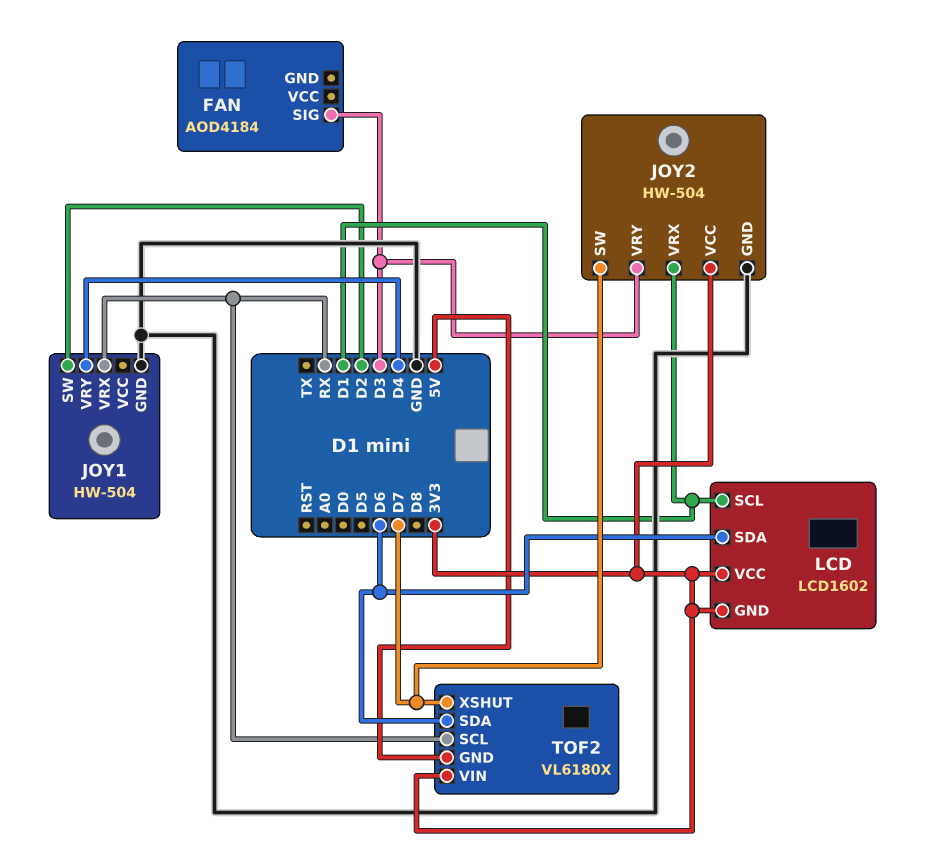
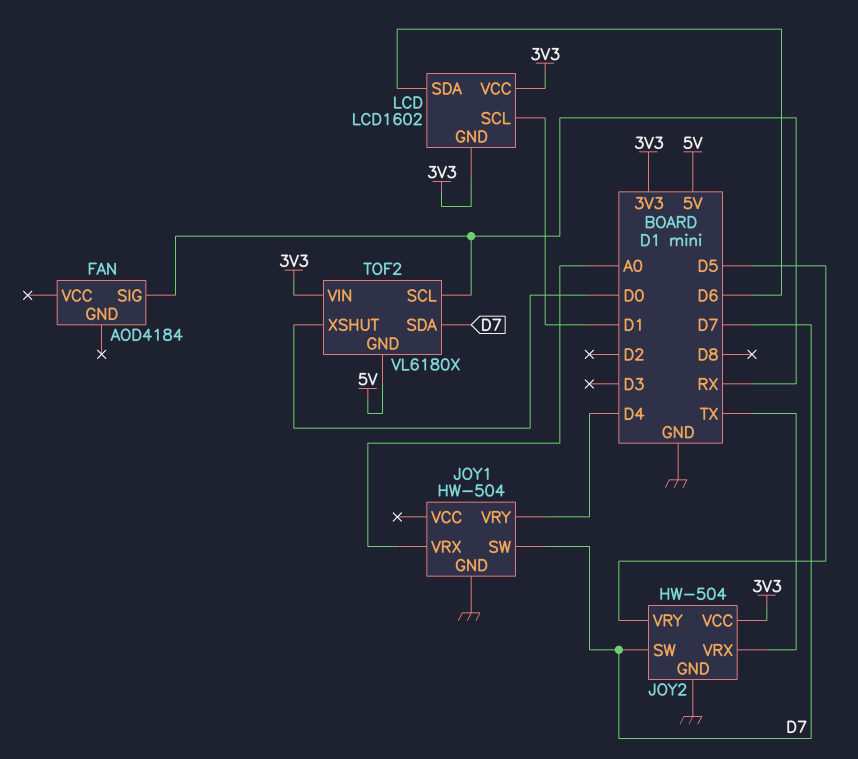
FAN pin SIG: D3 -> RX
JOY1 pin SW: D2 -> D7
JOY1 pin VRX: RX -> A0
JOY2 pin VRX: D1 -> TX
JOY2 pin VRY: D3 -> D5
TOF2 pin SDA: D6 -> D7
TOF2 pin XSHUT: D7 -> D0

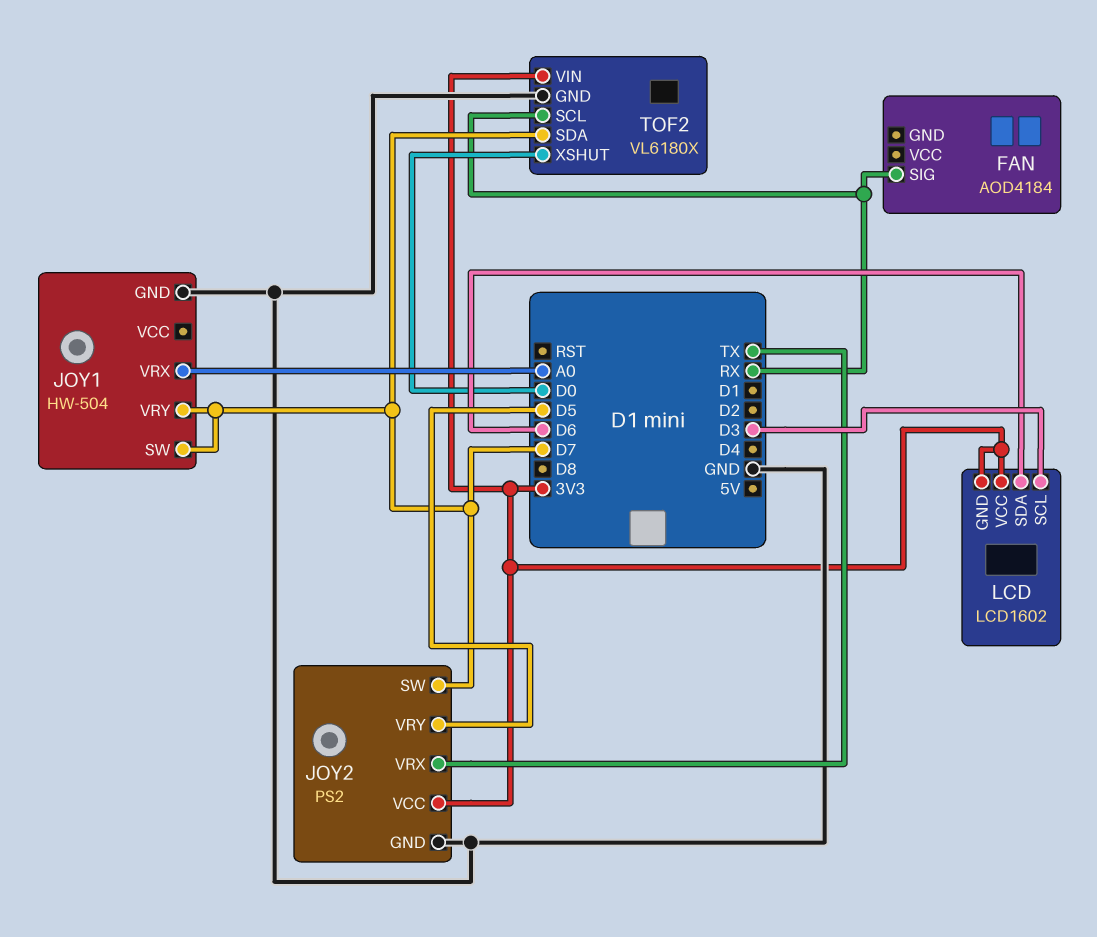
JOY1 pin VRY: D4 -> D7
JOY2: HW-504 -> PS2
LCD pin SCL: D1 -> D3
TOF2 pin GND: 5V -> GND

